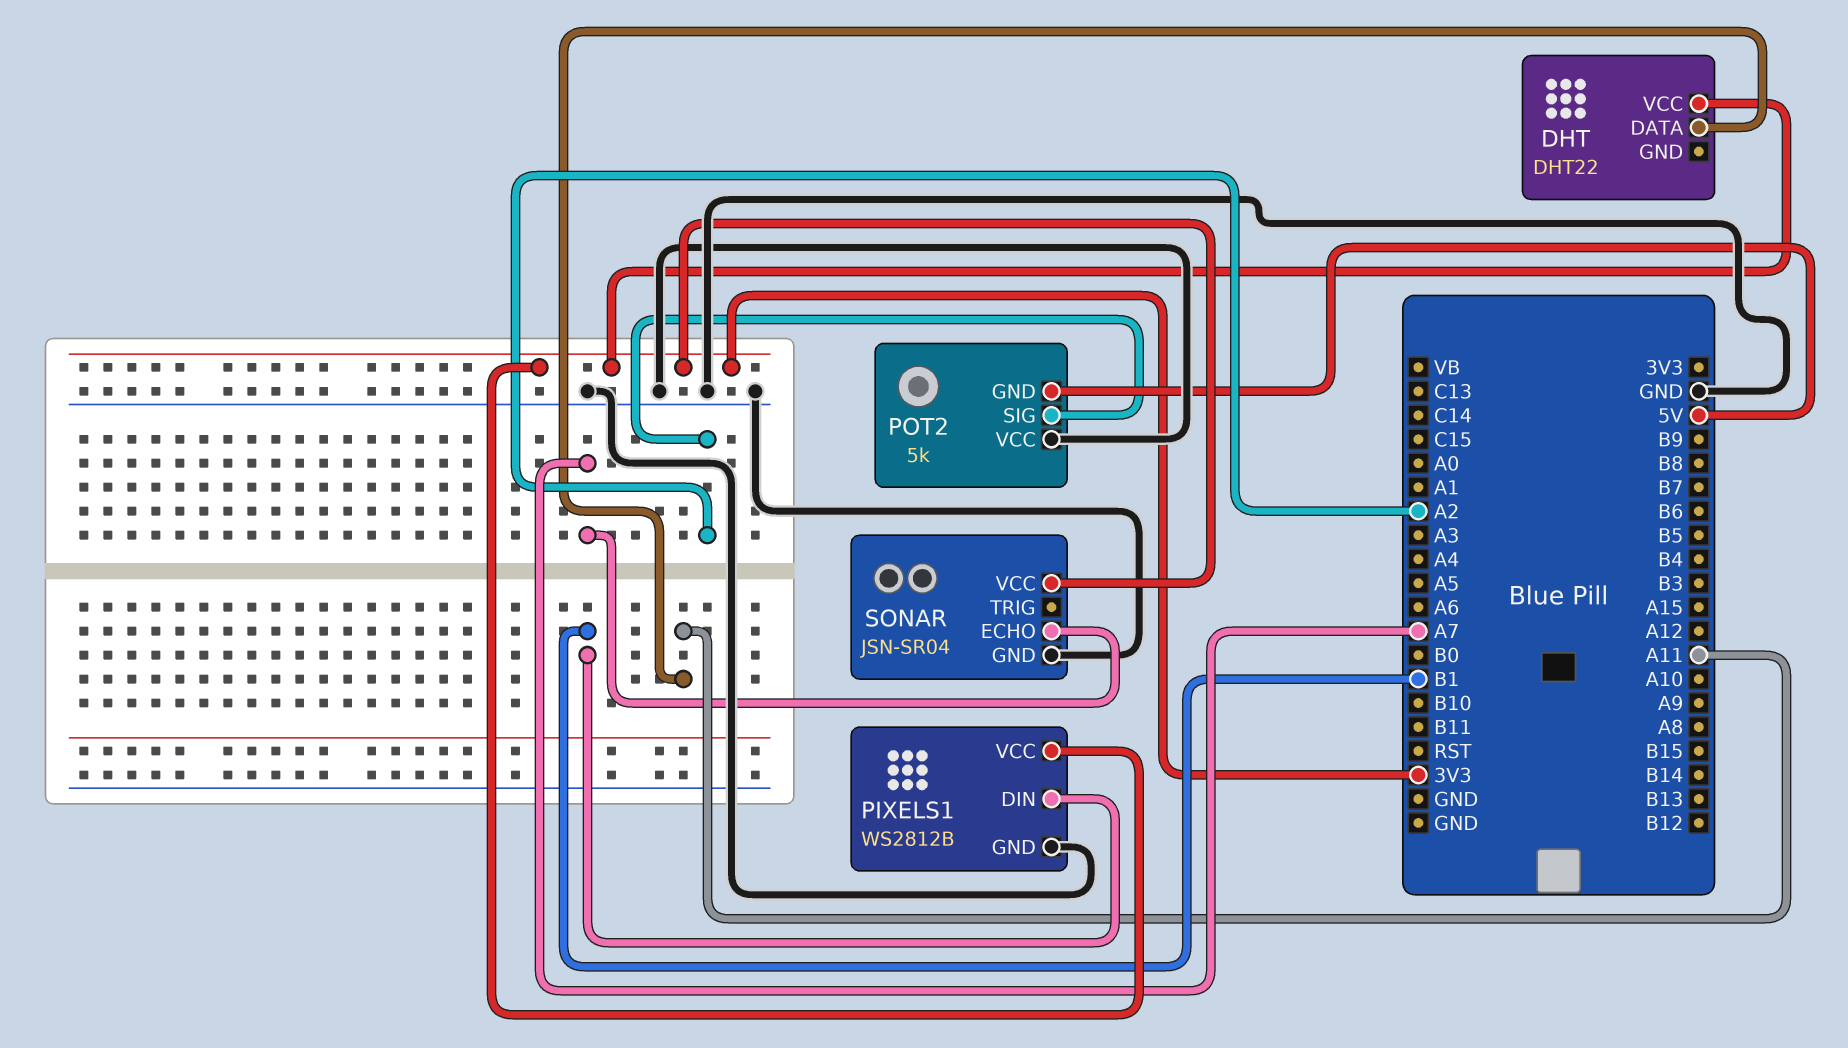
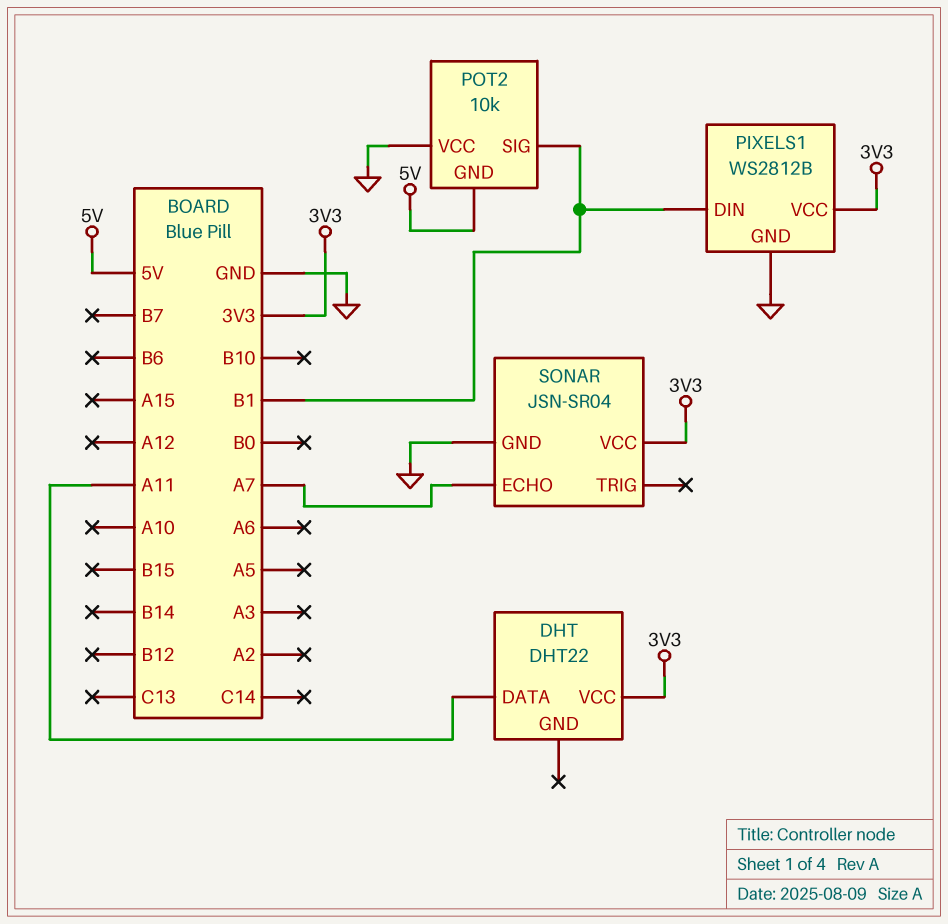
POT2: 5k -> 10k
POT2 pin SIG: A2 -> B1

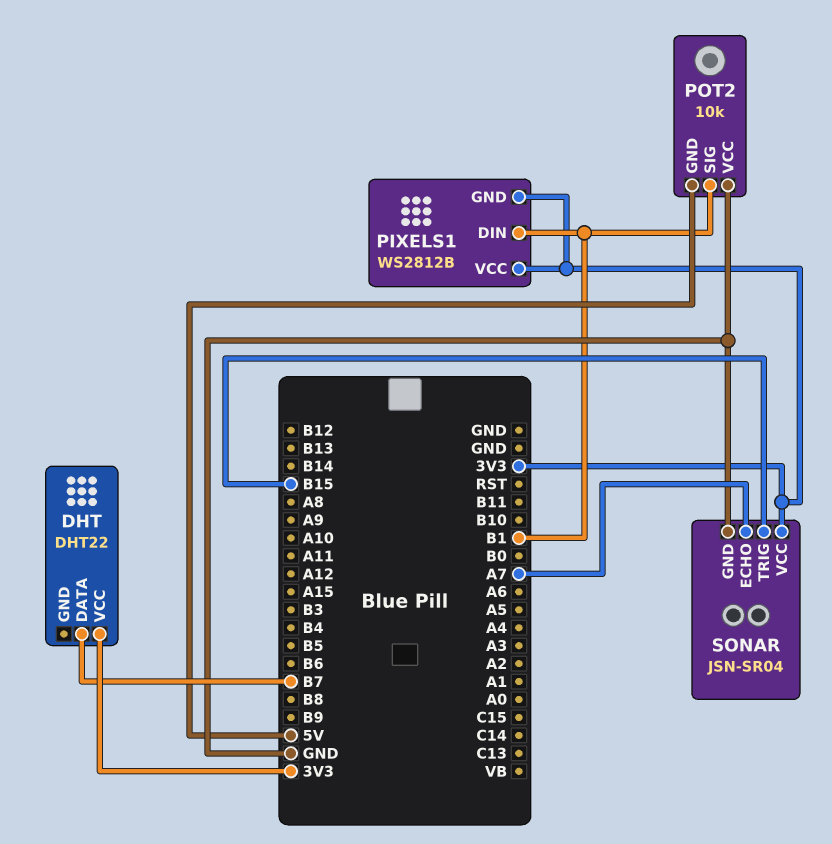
DHT pin DATA: A11 -> B7
PIXELS1 pin GND: GND -> 3V3
SONAR pin TRIG: none -> B15

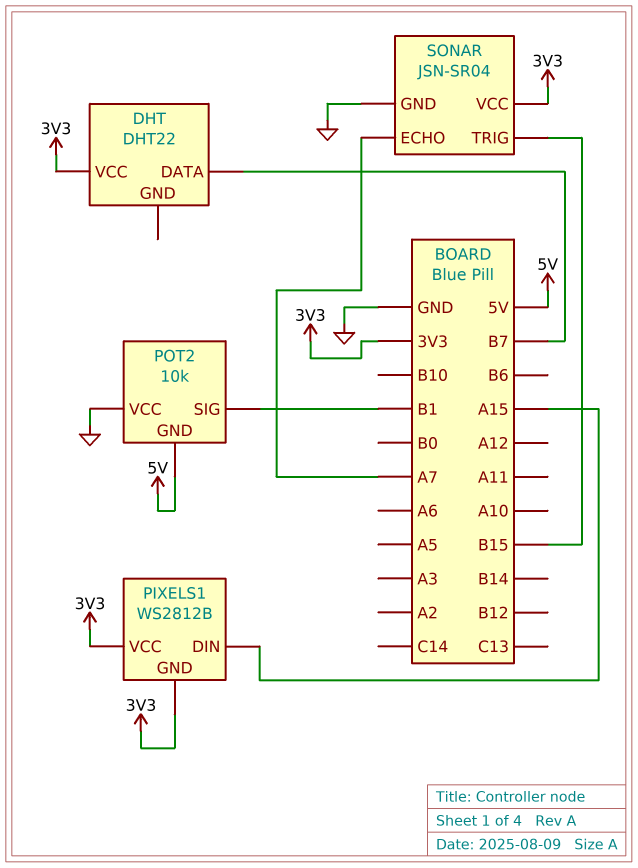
PIXELS1 pin DIN: B1 -> A15

